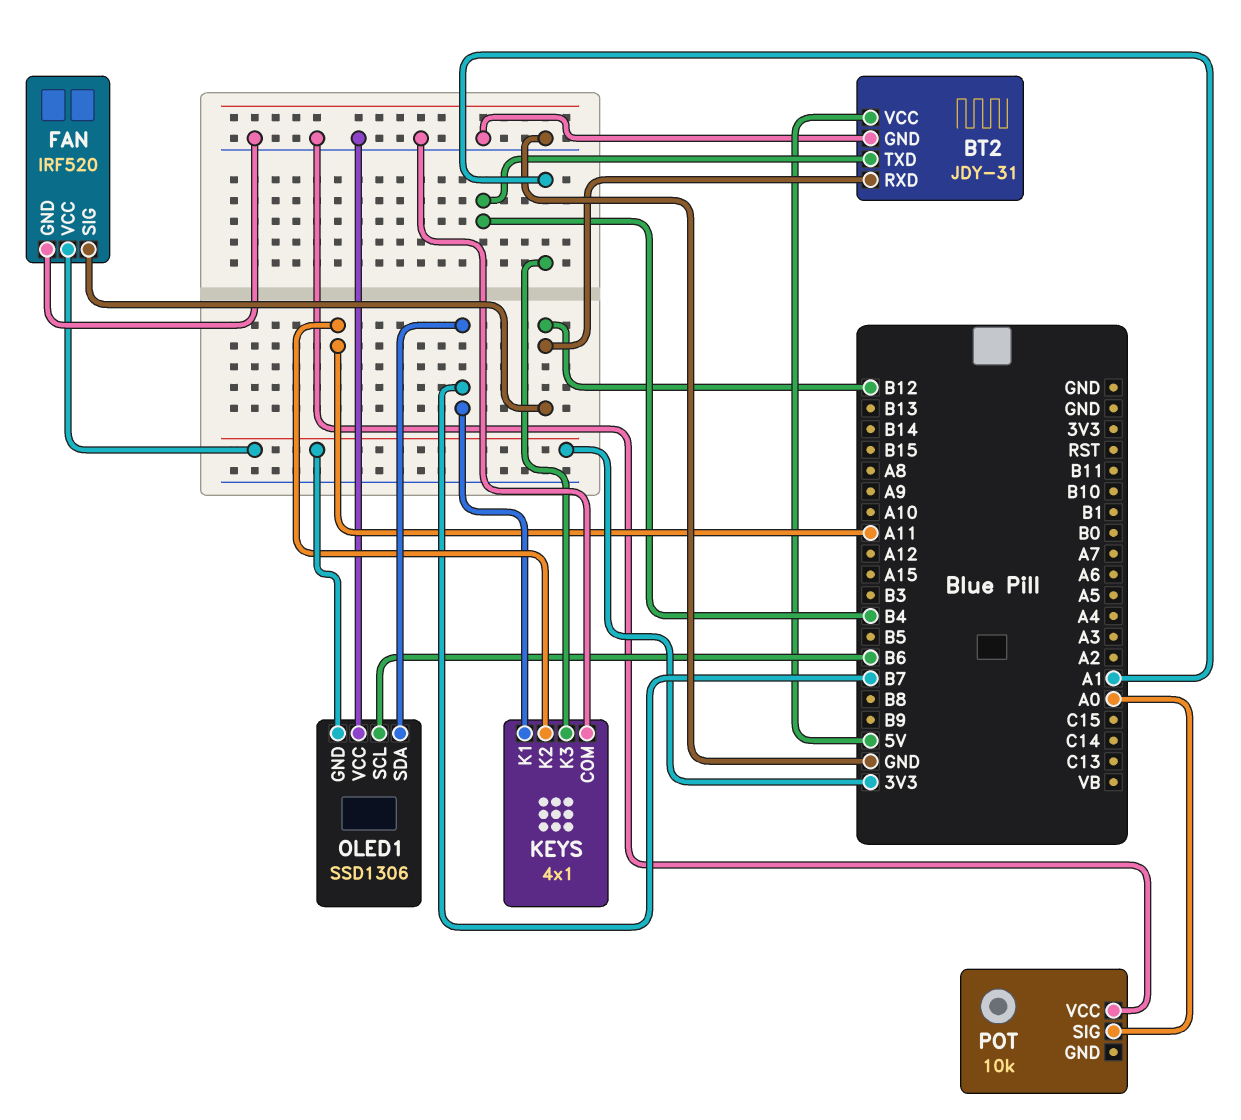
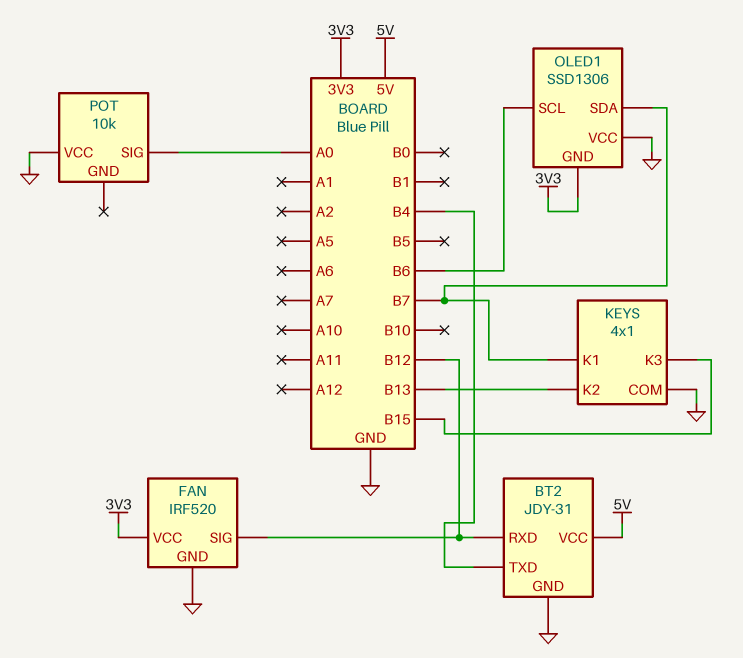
KEYS pin K2: A11 -> B13
KEYS pin K3: A1 -> B15

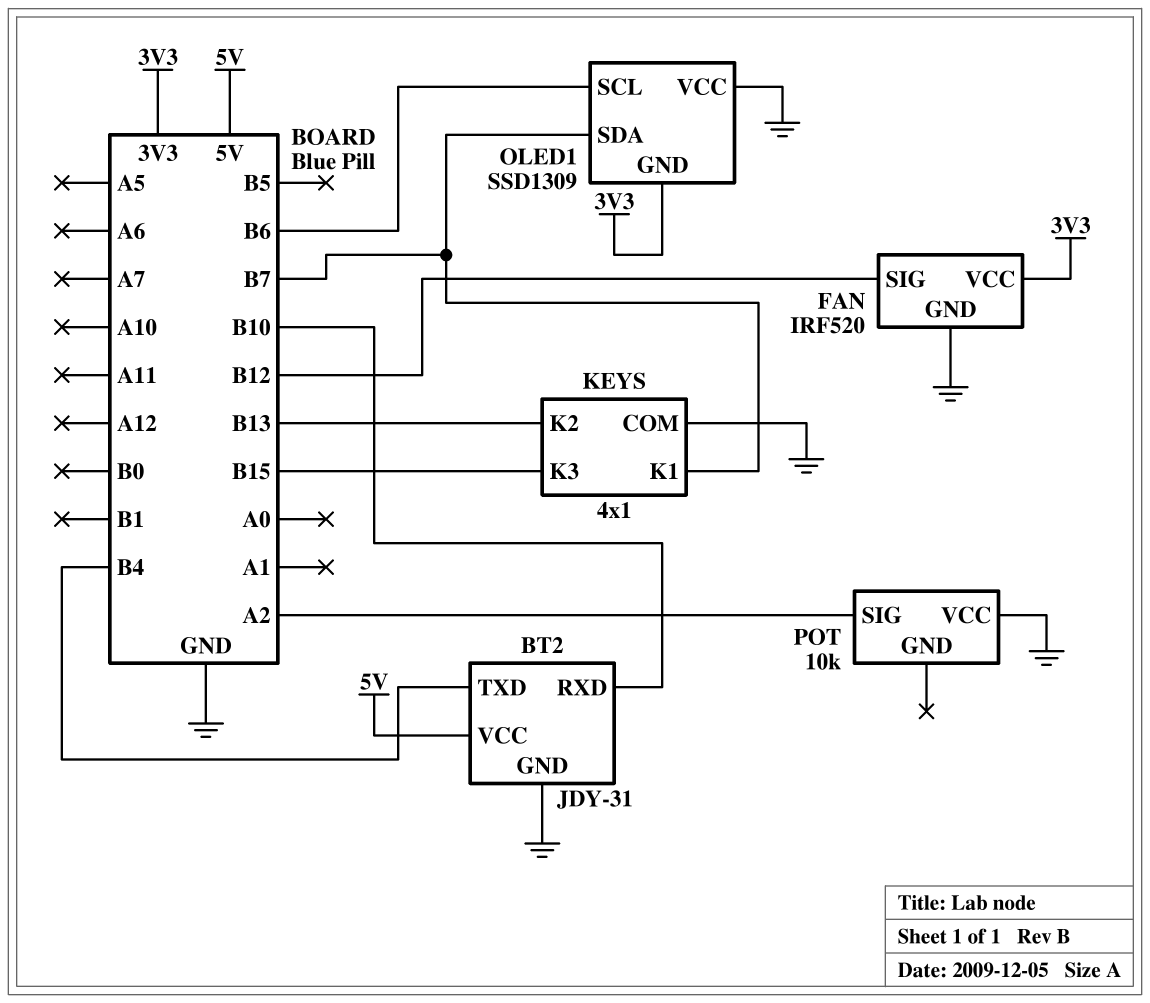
BT2 pin RXD: B12 -> B10
OLED1: SSD1306 -> SSD1309
POT pin SIG: A0 -> A2

